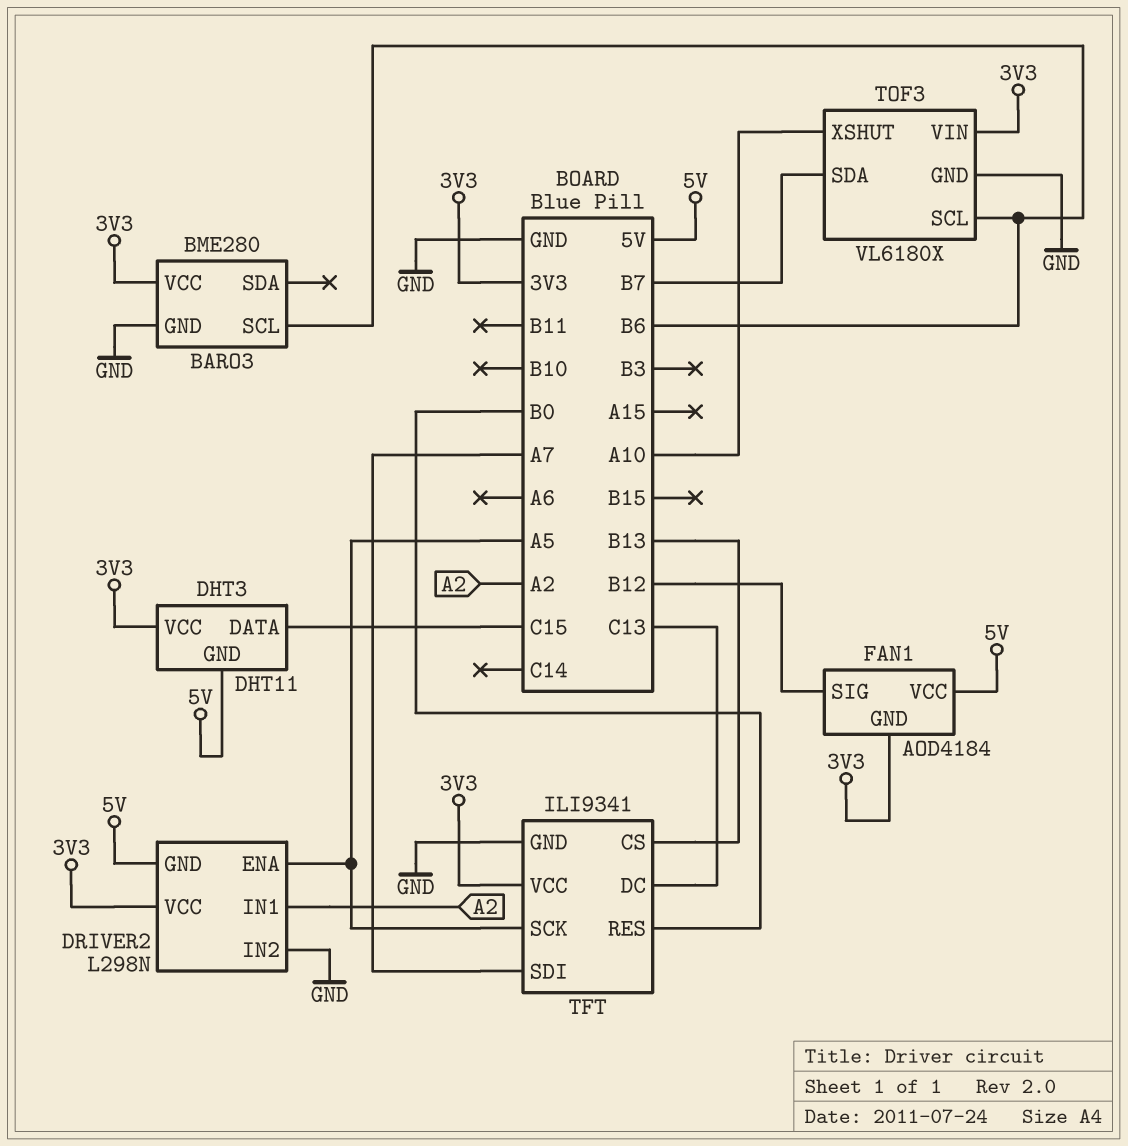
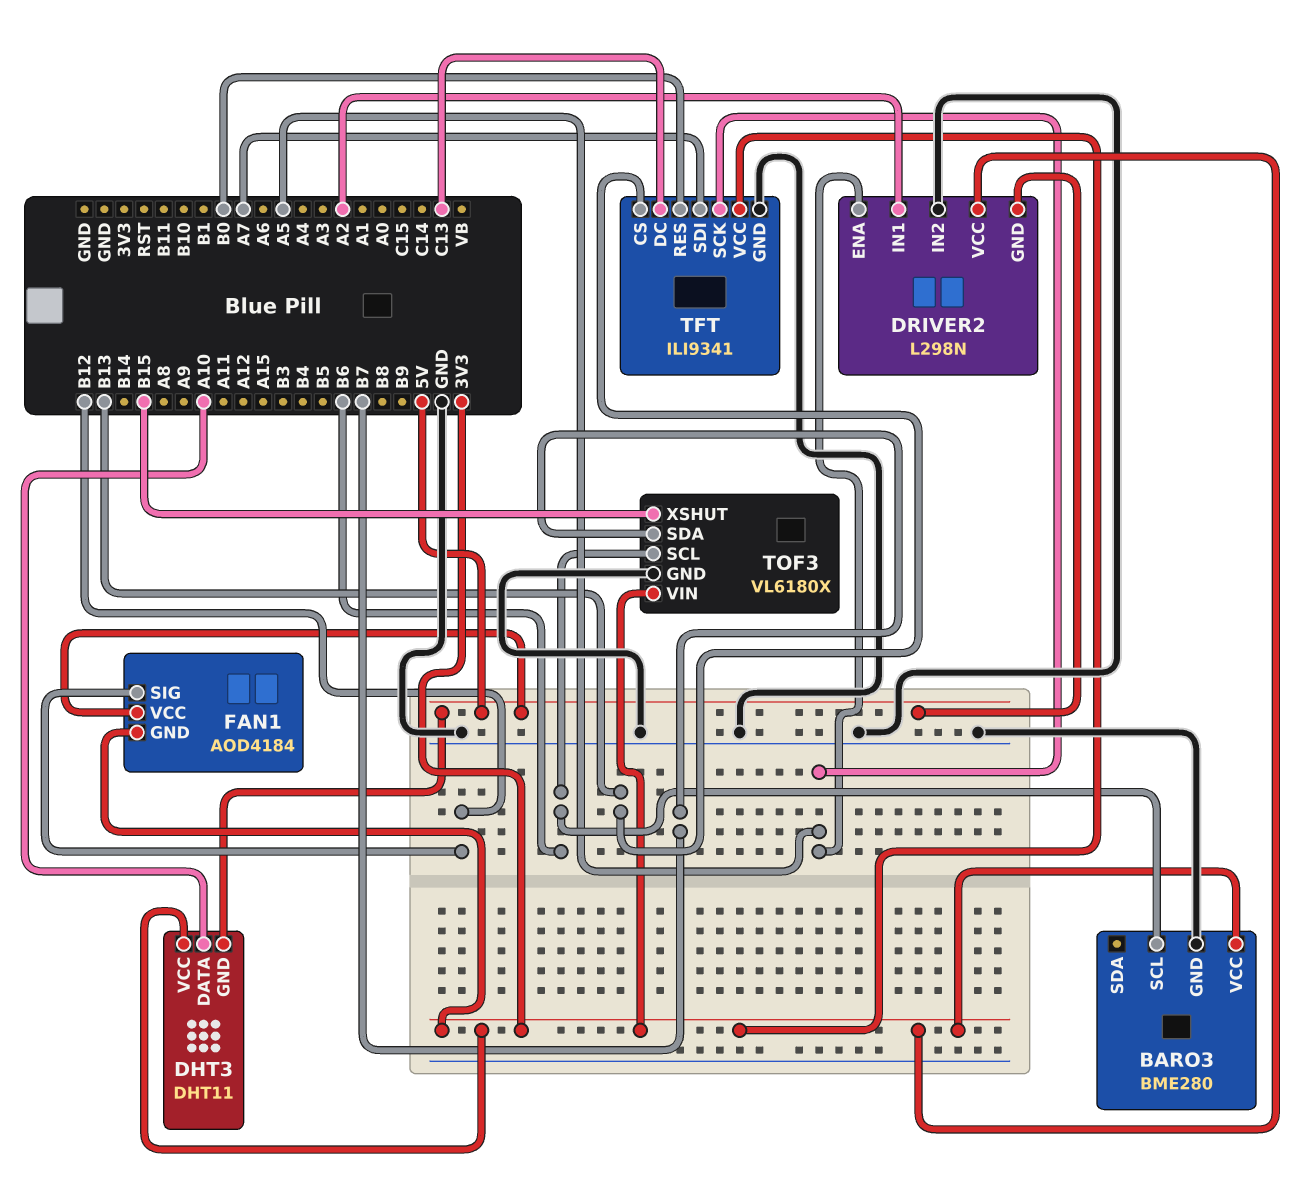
DHT3 pin DATA: C15 -> A10
TOF3 pin XSHUT: A10 -> B15

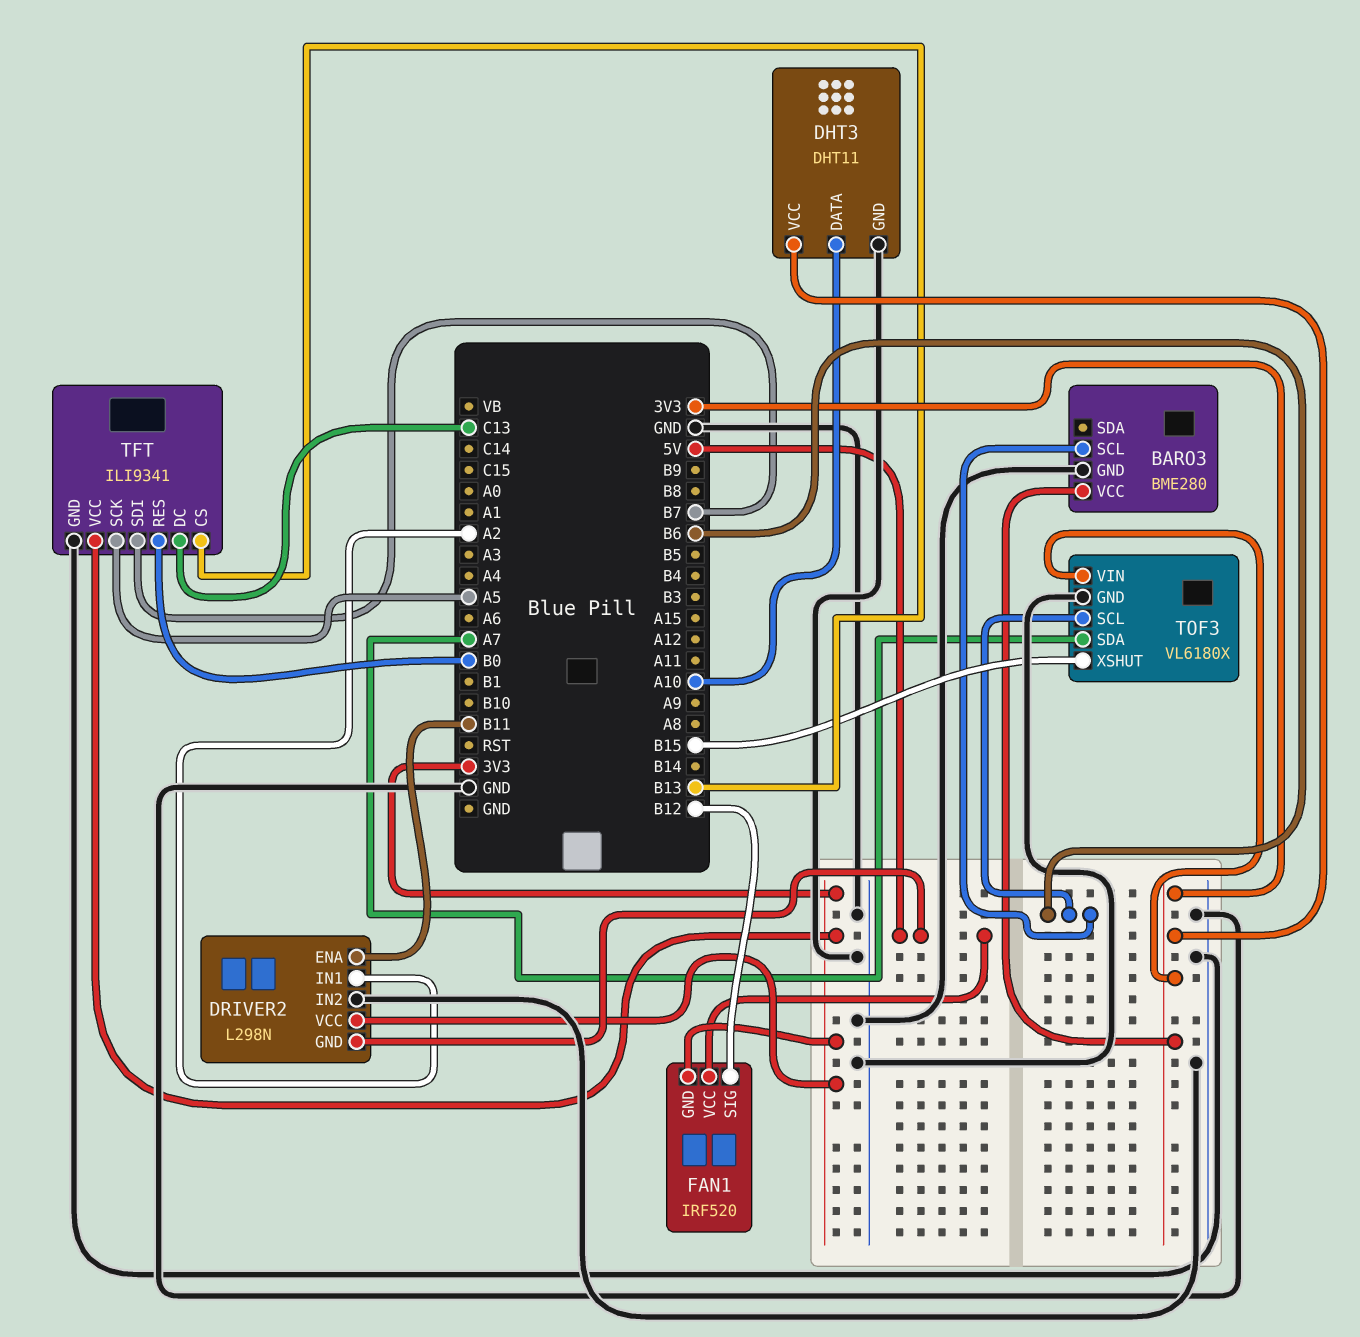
DHT3 pin GND: 5V -> GND
DRIVER2 pin ENA: A5 -> B11
FAN1: AOD4184 -> IRF520
TFT pin SDI: A7 -> B7
TOF3 pin SDA: B7 -> A7

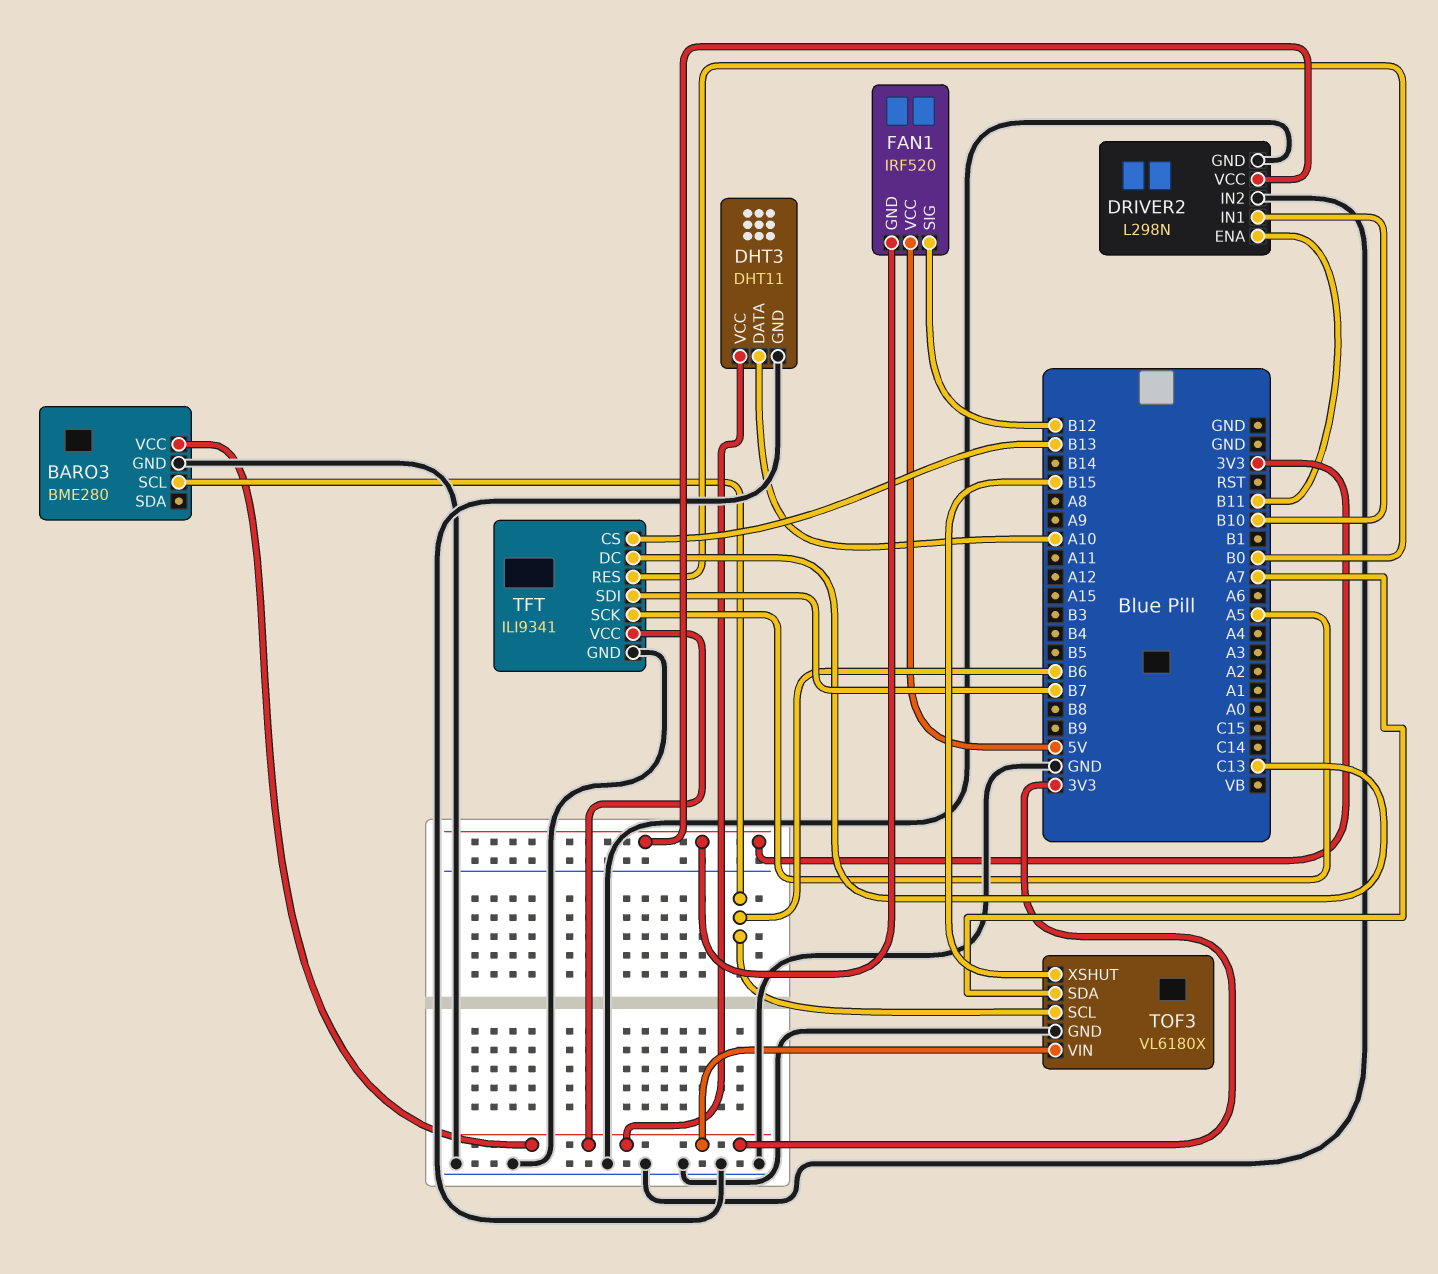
DRIVER2 pin GND: 5V -> GND
DRIVER2 pin IN1: A2 -> B10

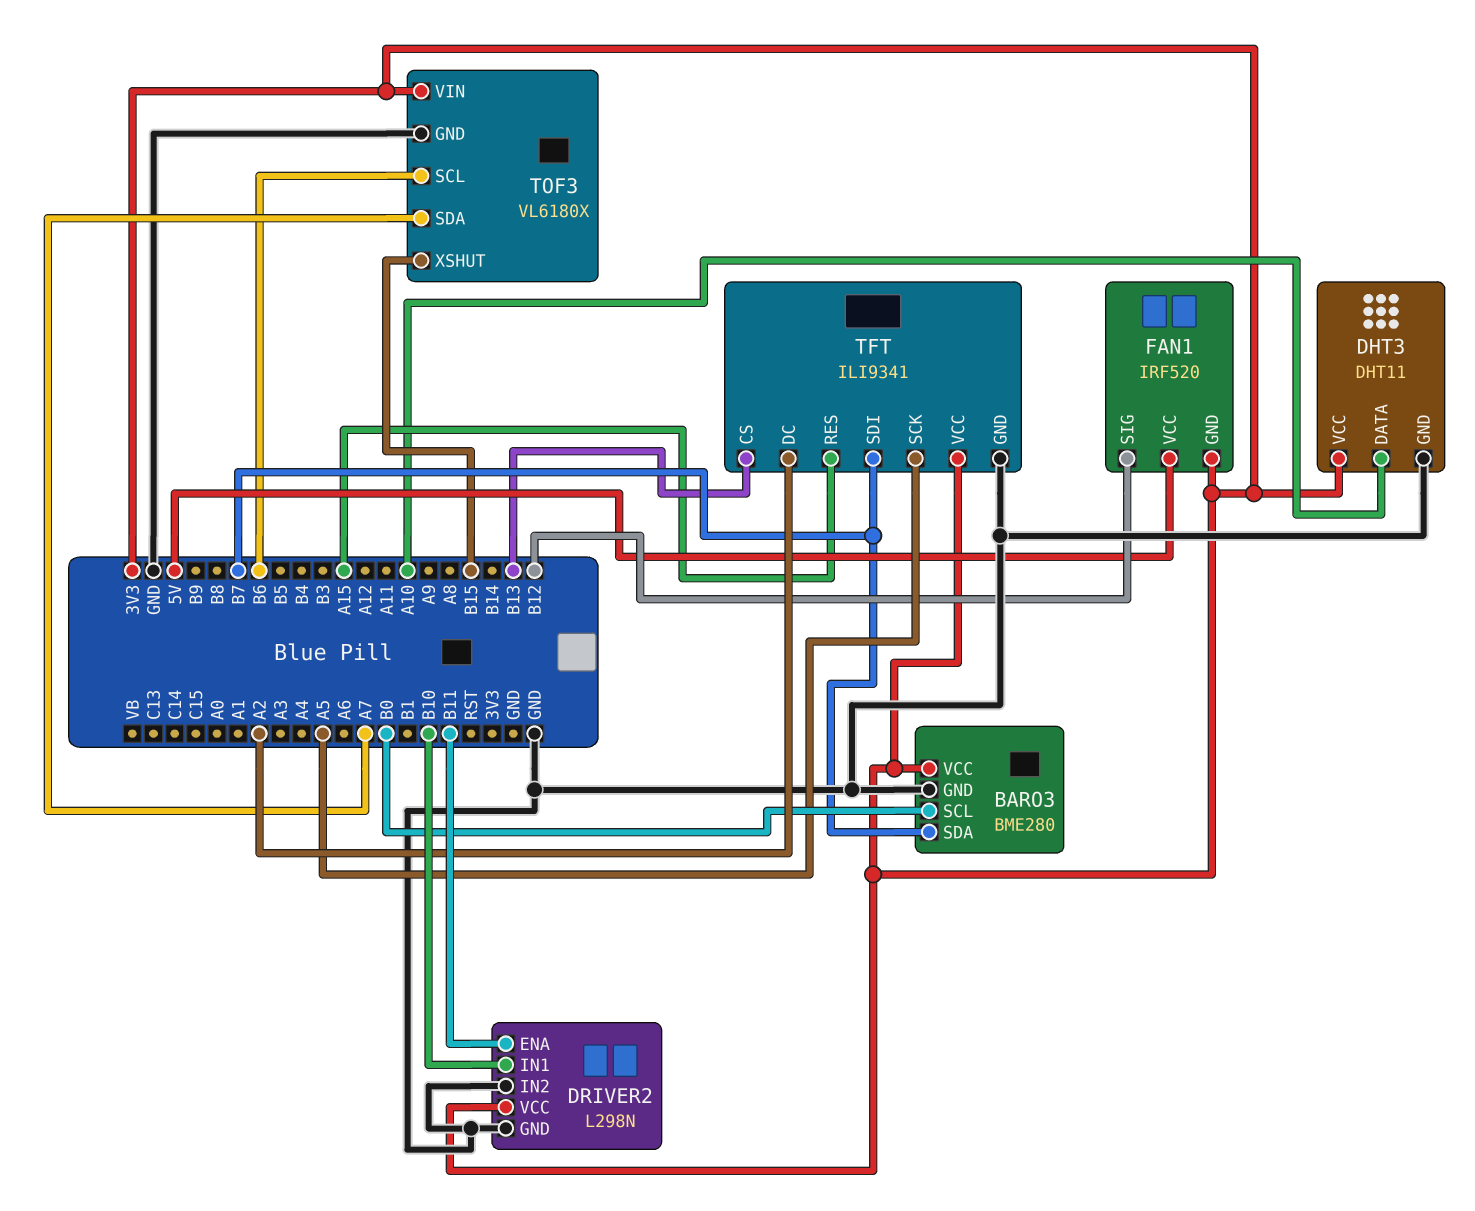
BARO3 pin SCL: B6 -> B0
BARO3 pin SDA: none -> B7
TFT pin DC: C13 -> A2
TFT pin RES: B0 -> A15

